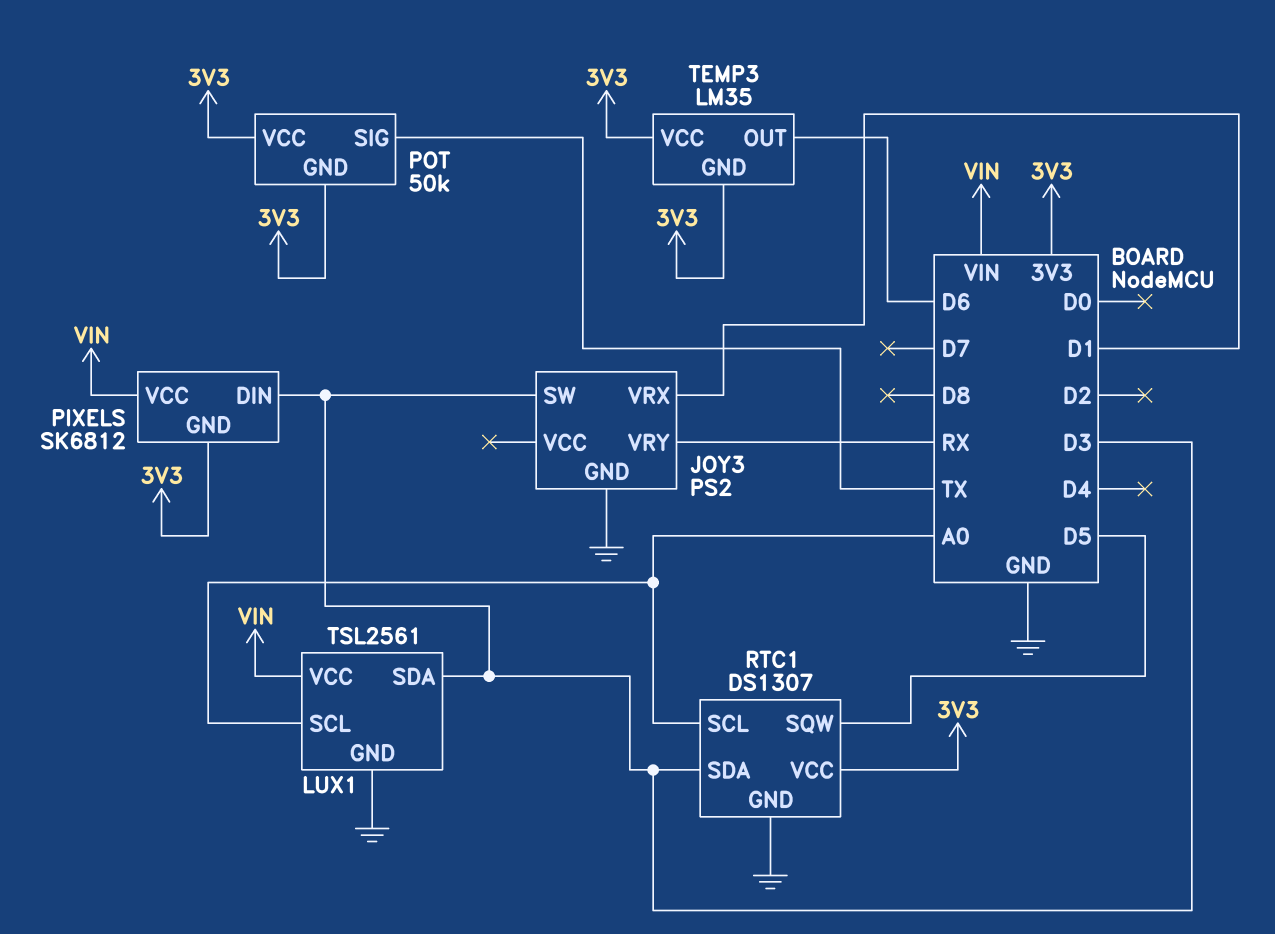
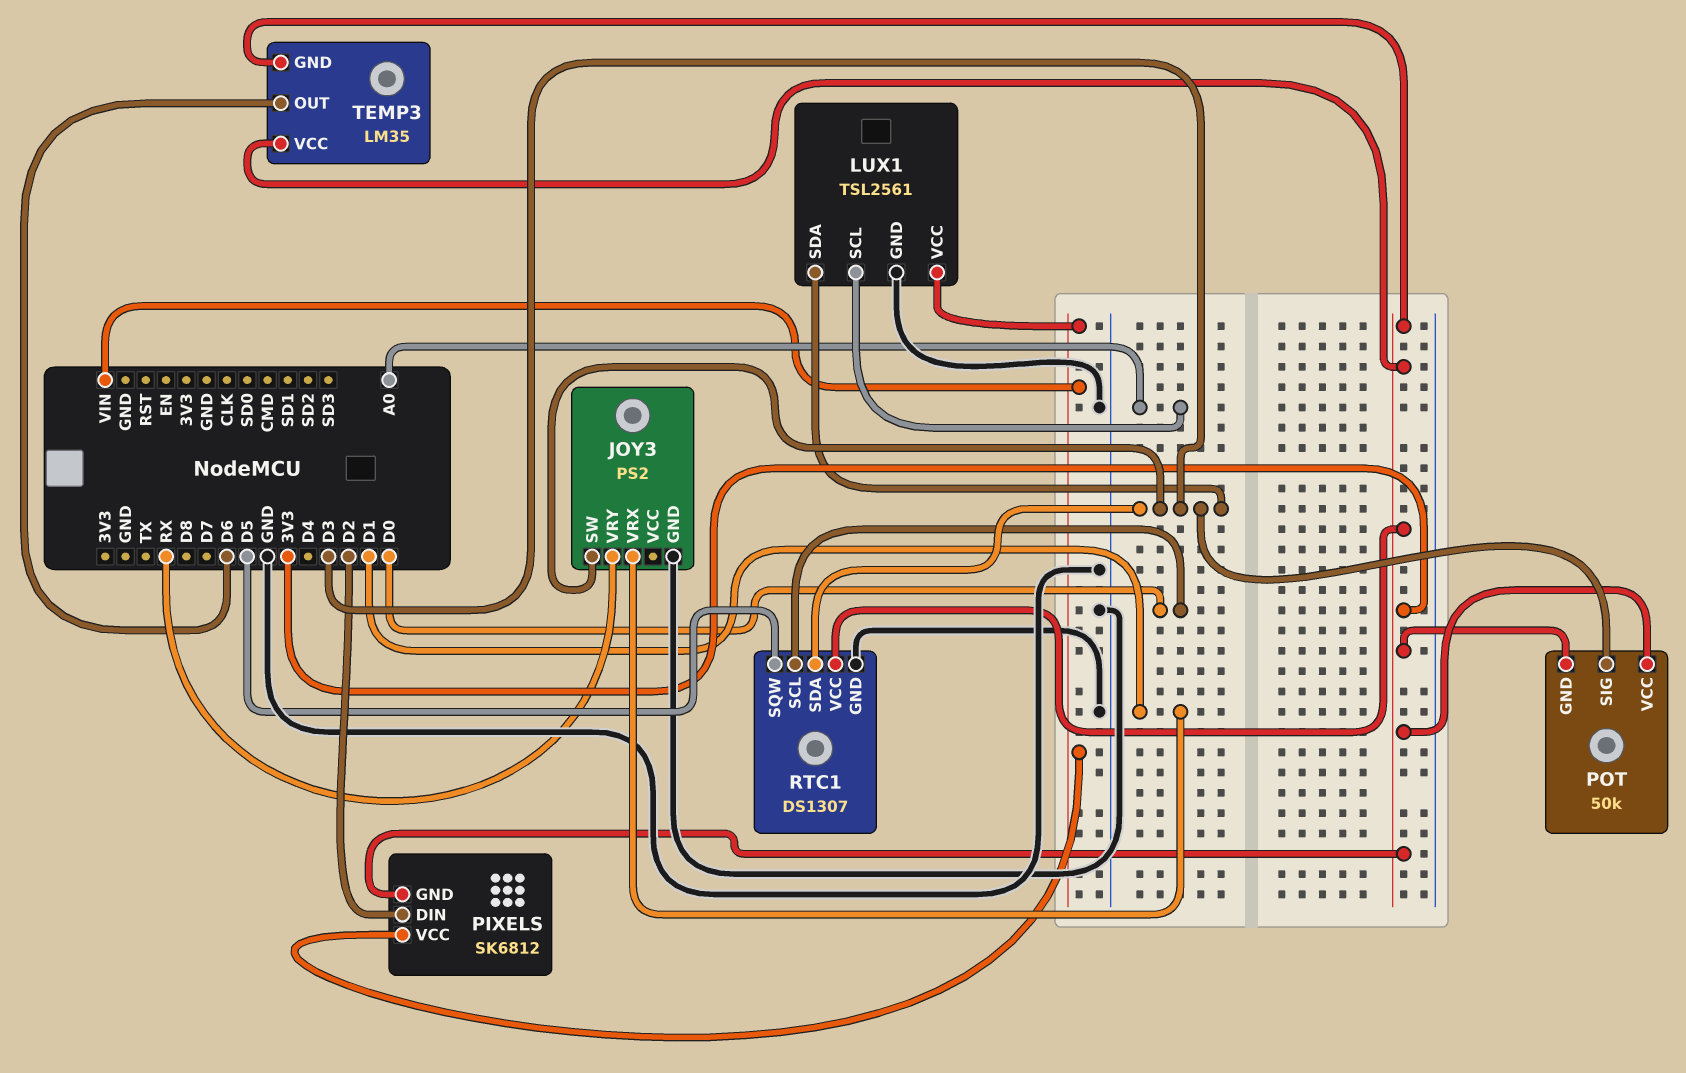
PIXELS pin DIN: D3 -> D2
POT pin SIG: TX -> D3
RTC1 pin SCL: A0 -> D0

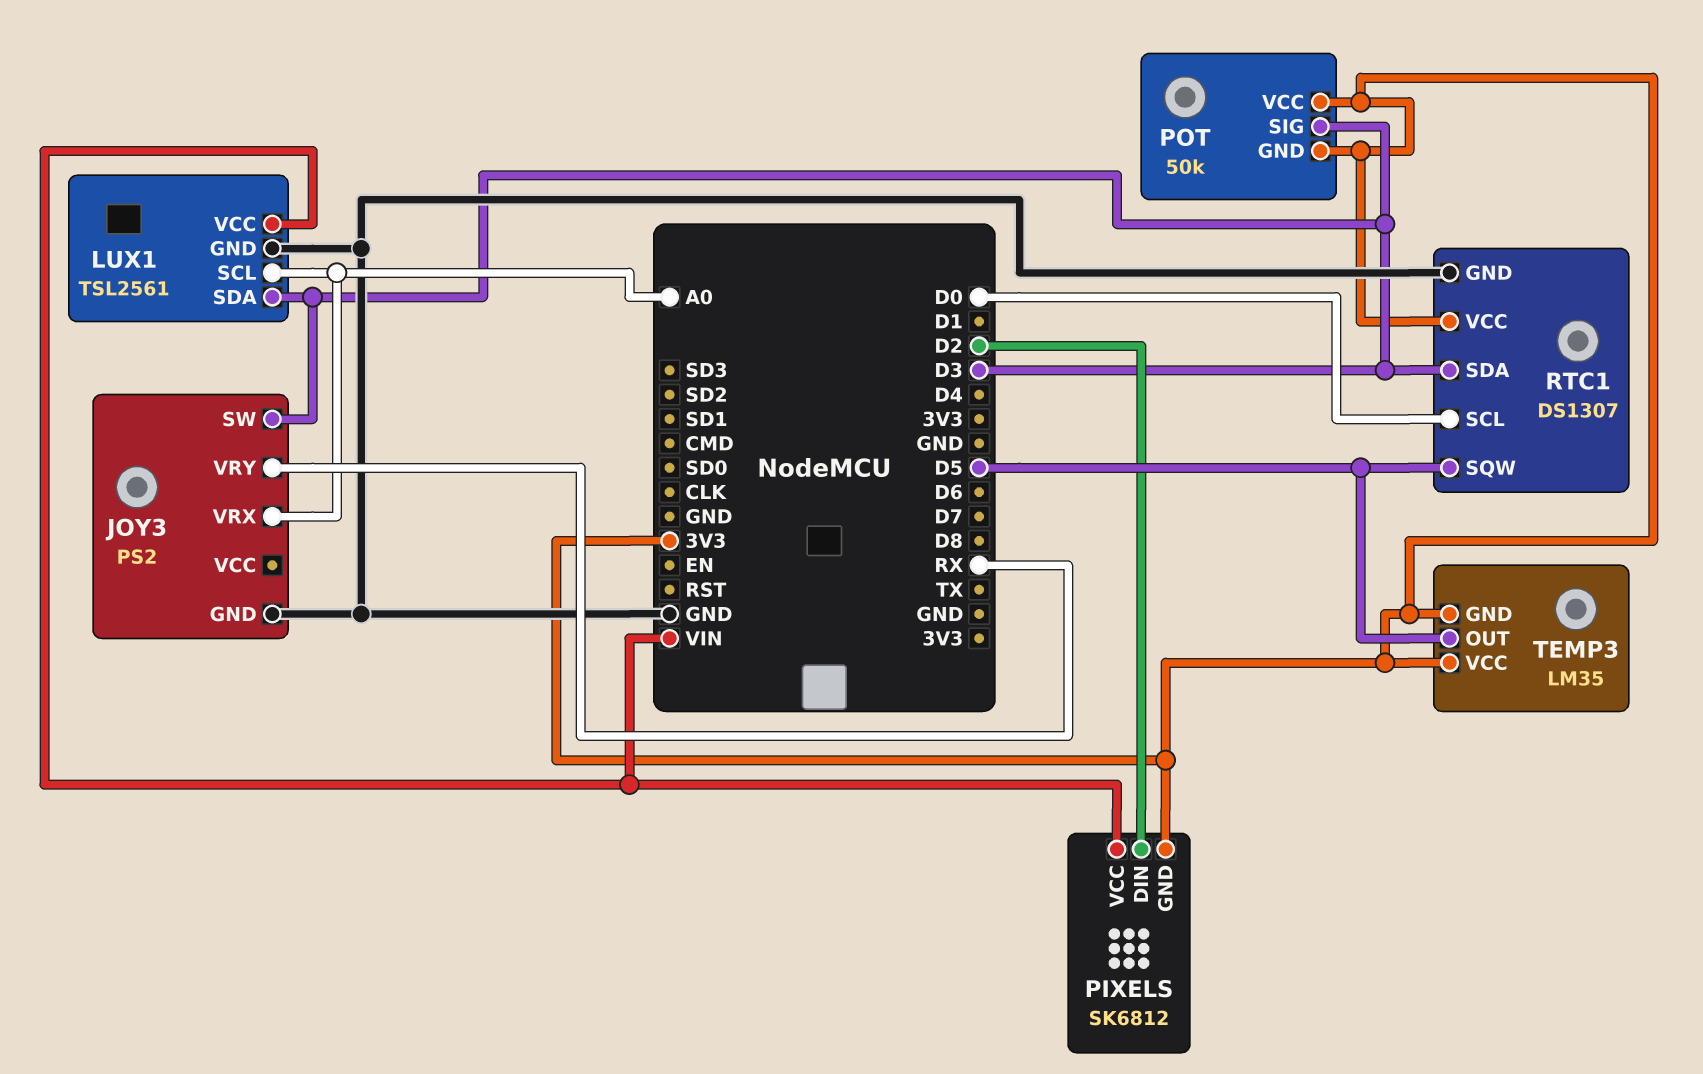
JOY3 pin VRX: D1 -> A0
TEMP3 pin OUT: D6 -> D5

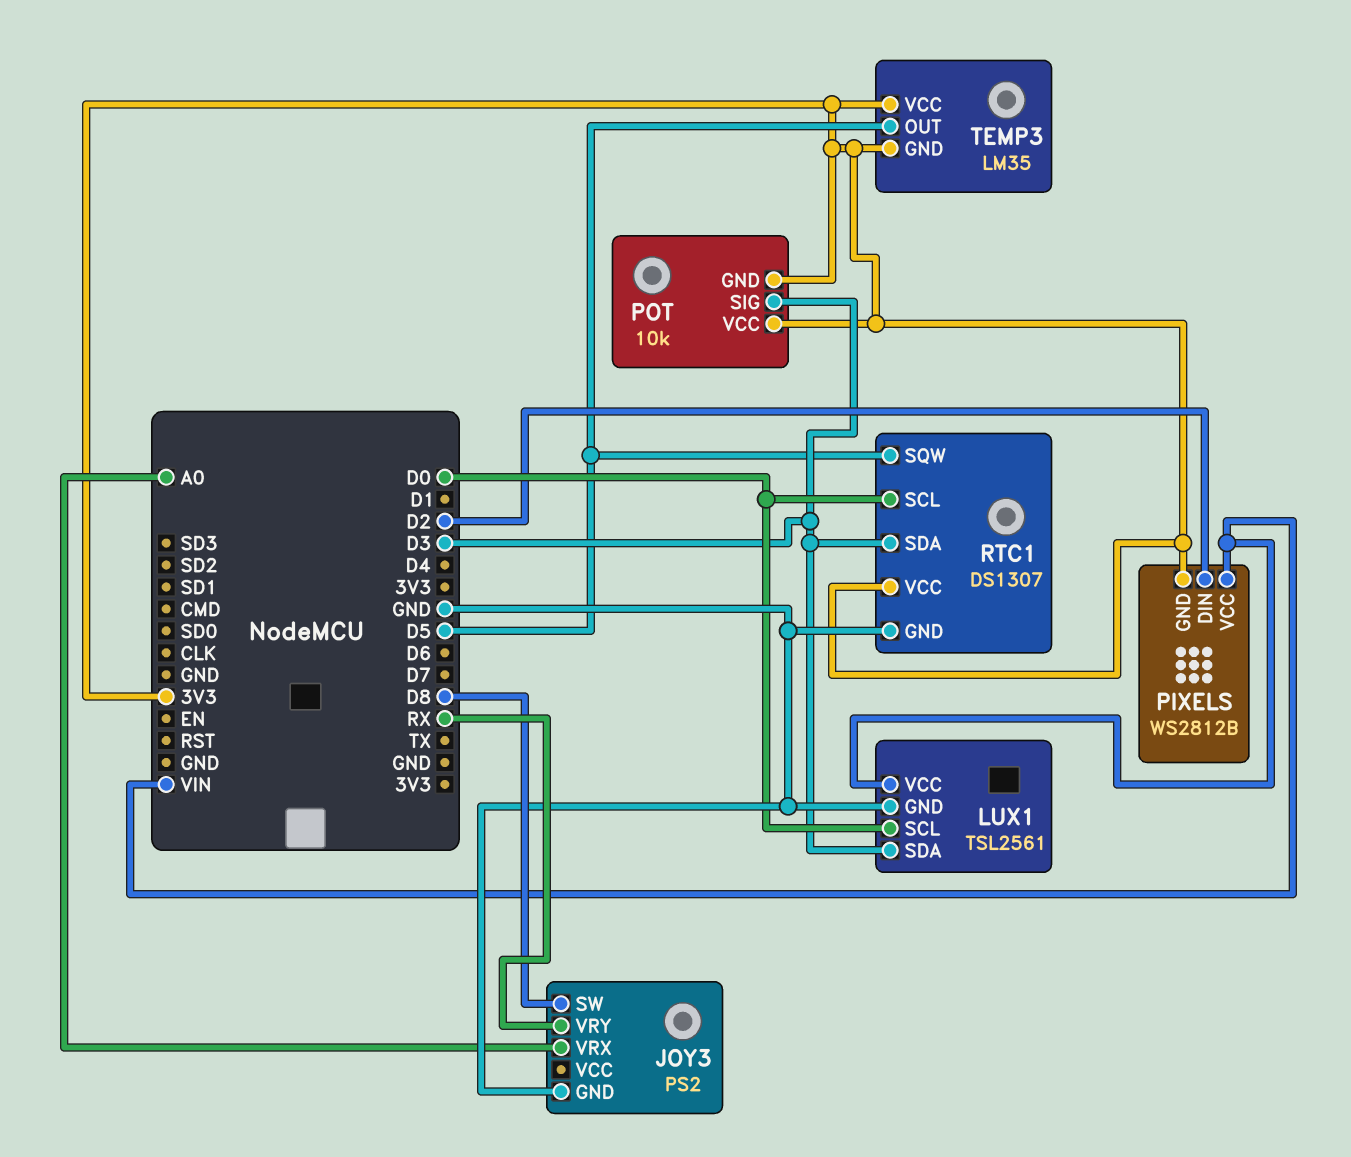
JOY3 pin SW: D3 -> D8
LUX1 pin SCL: A0 -> D0
PIXELS: SK6812 -> WS2812B
POT: 50k -> 10k

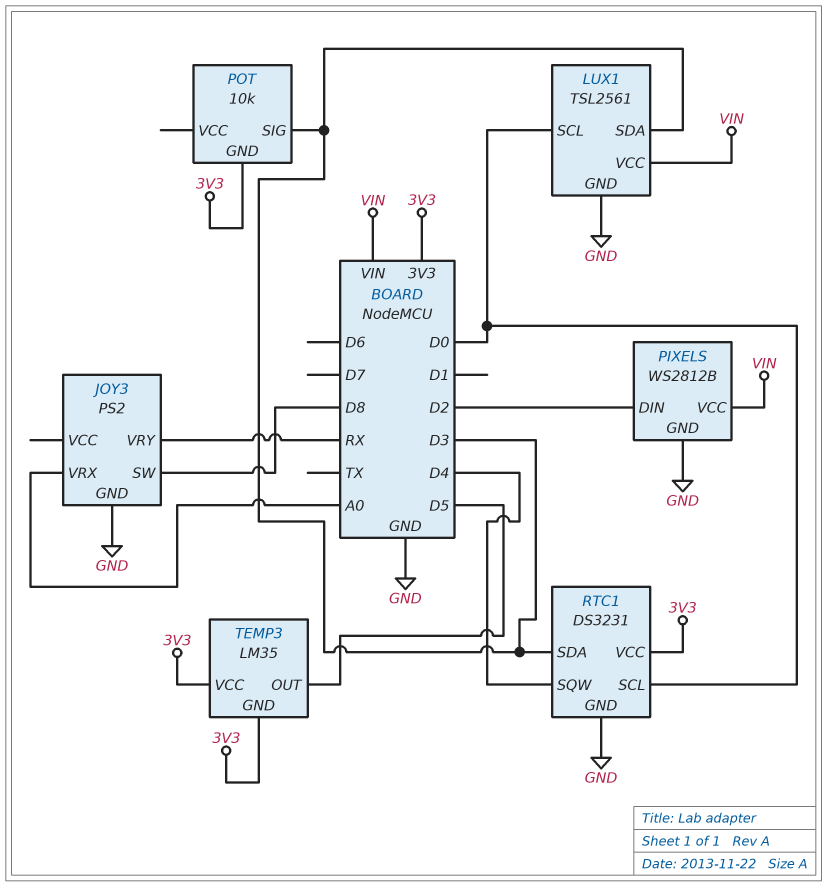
PIXELS pin GND: 3V3 -> GND
POT pin VCC: 3V3 -> none
RTC1: DS1307 -> DS3231
RTC1 pin SQW: D5 -> D4

